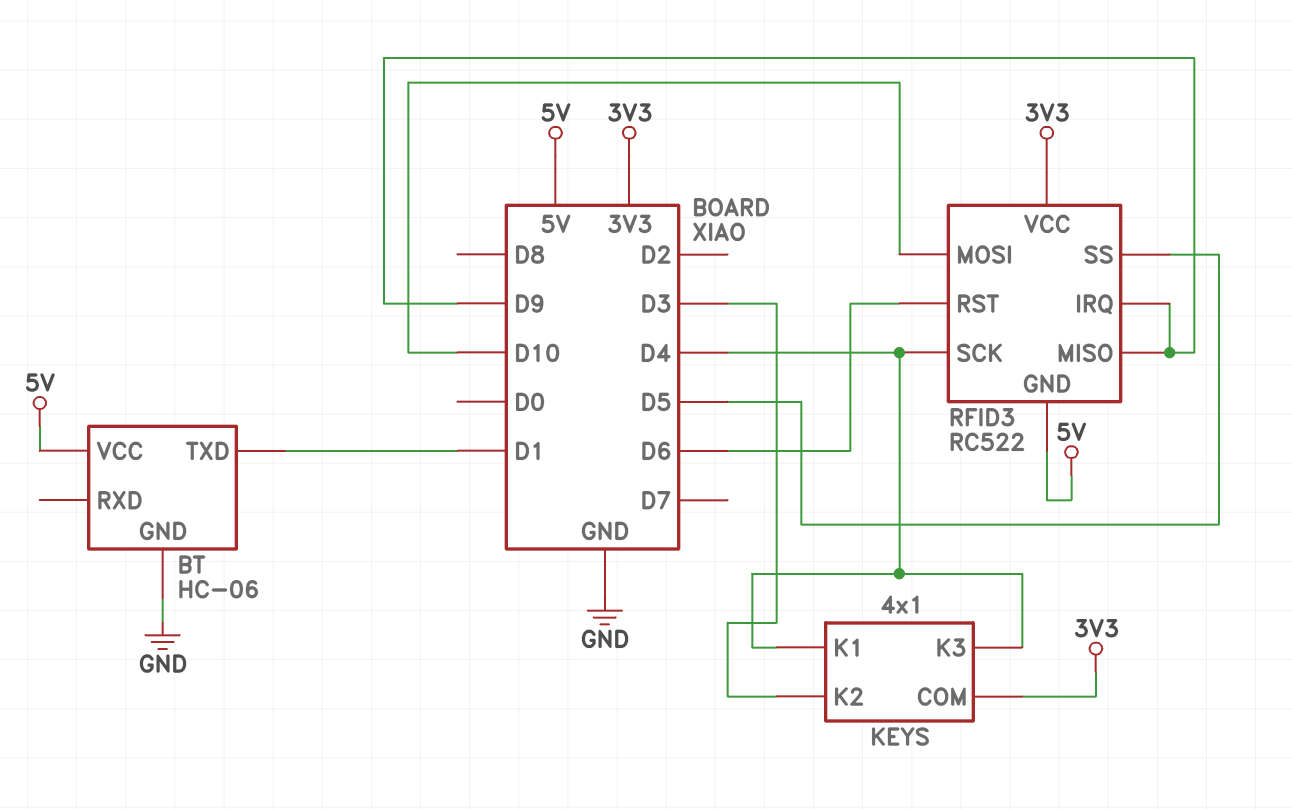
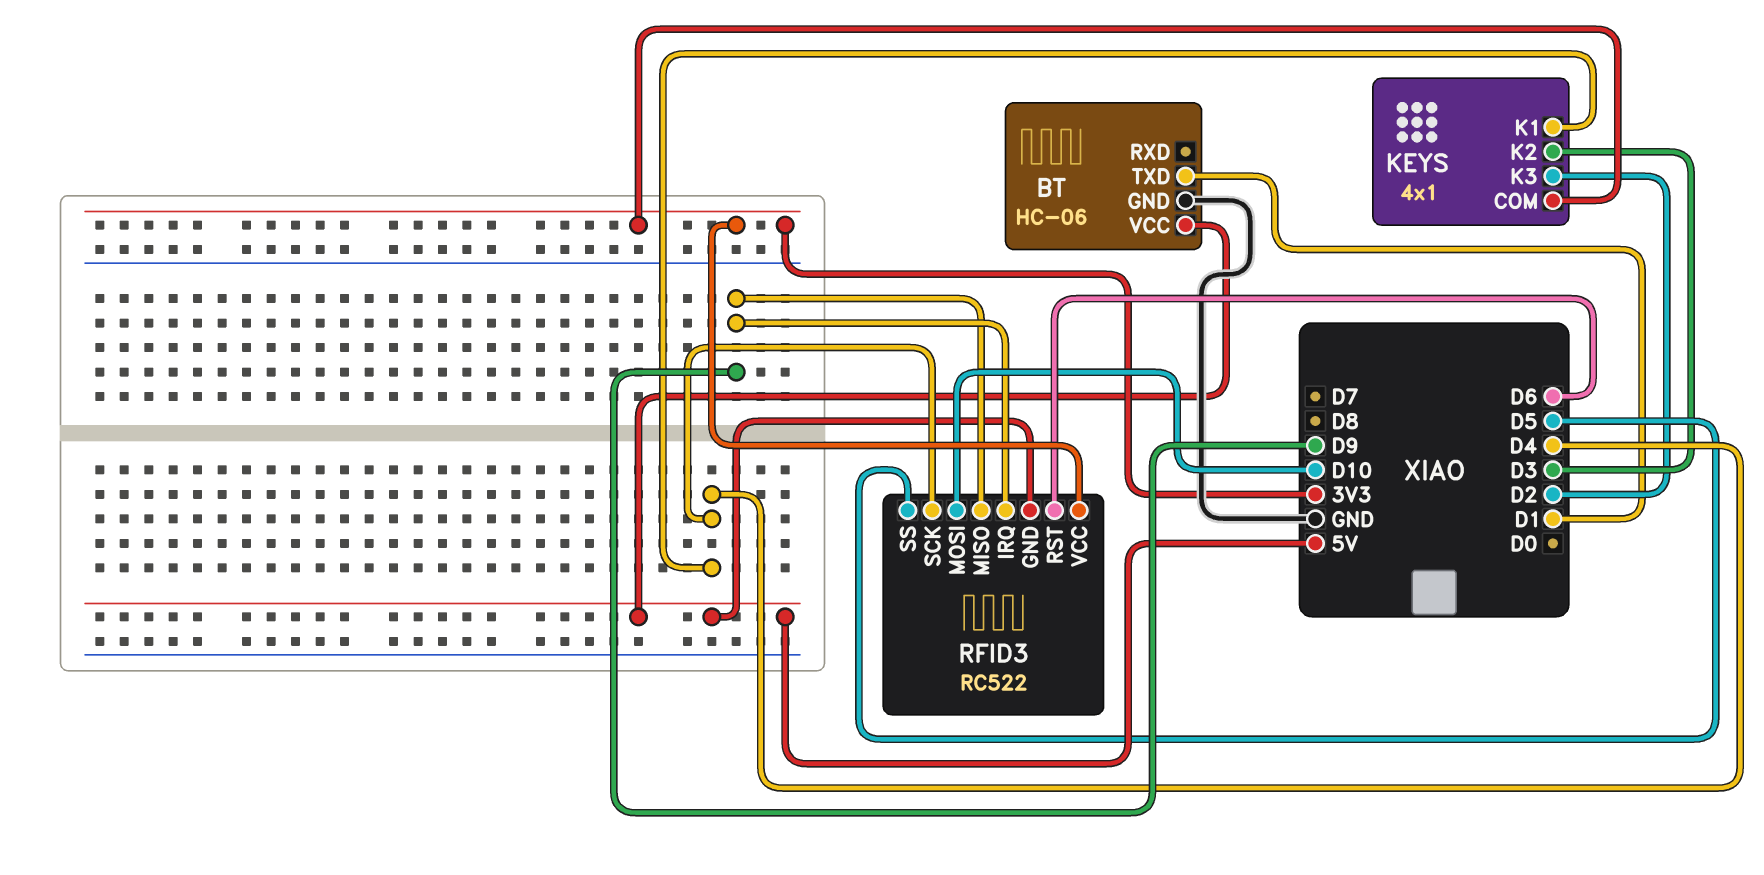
KEYS pin K3: D4 -> D2

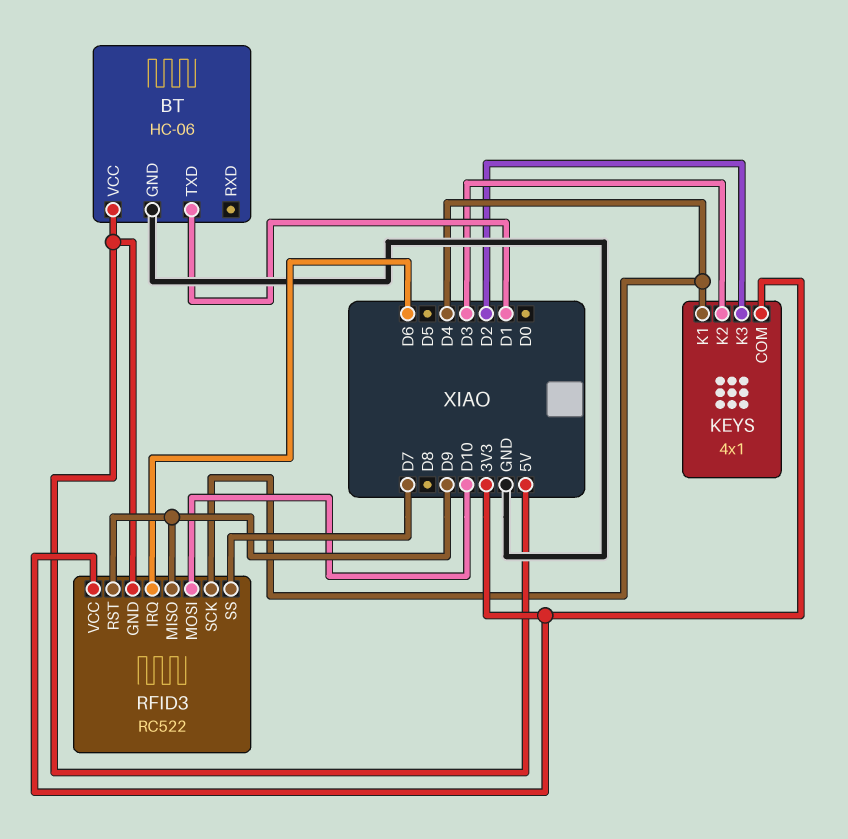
RFID3 pin IRQ: D9 -> D6
RFID3 pin RST: D6 -> D9
RFID3 pin SS: D5 -> D7

